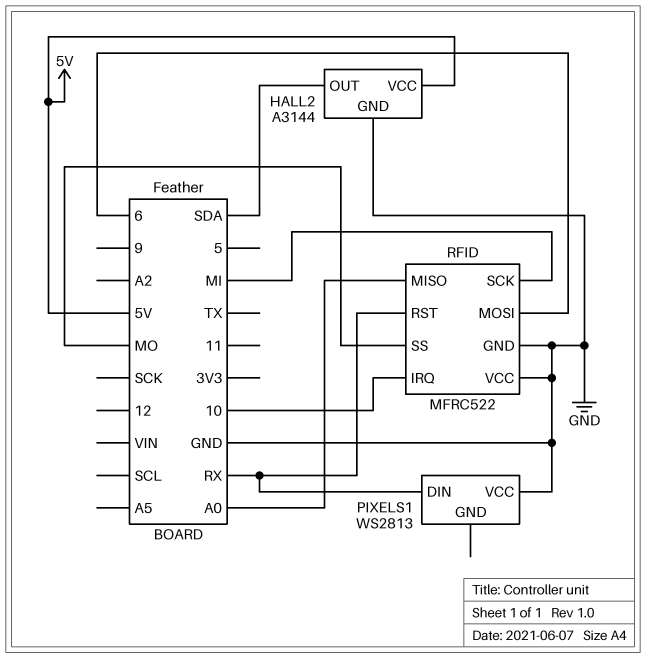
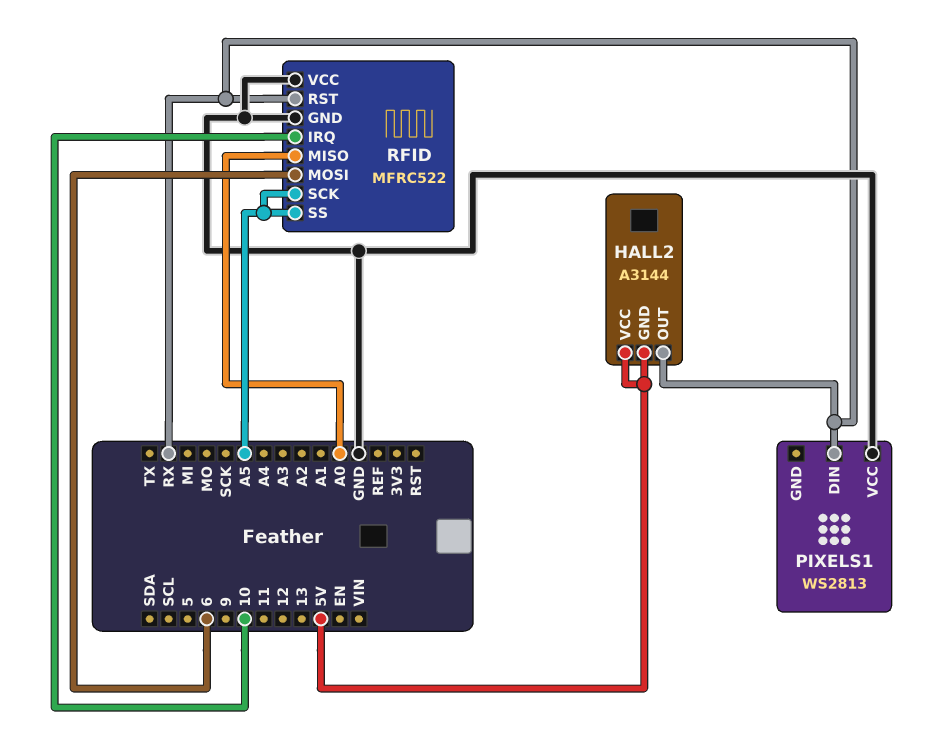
HALL2 pin GND: GND -> 5V
HALL2 pin OUT: SDA -> RX
RFID pin SCK: MI -> A5
RFID pin SS: MO -> A5

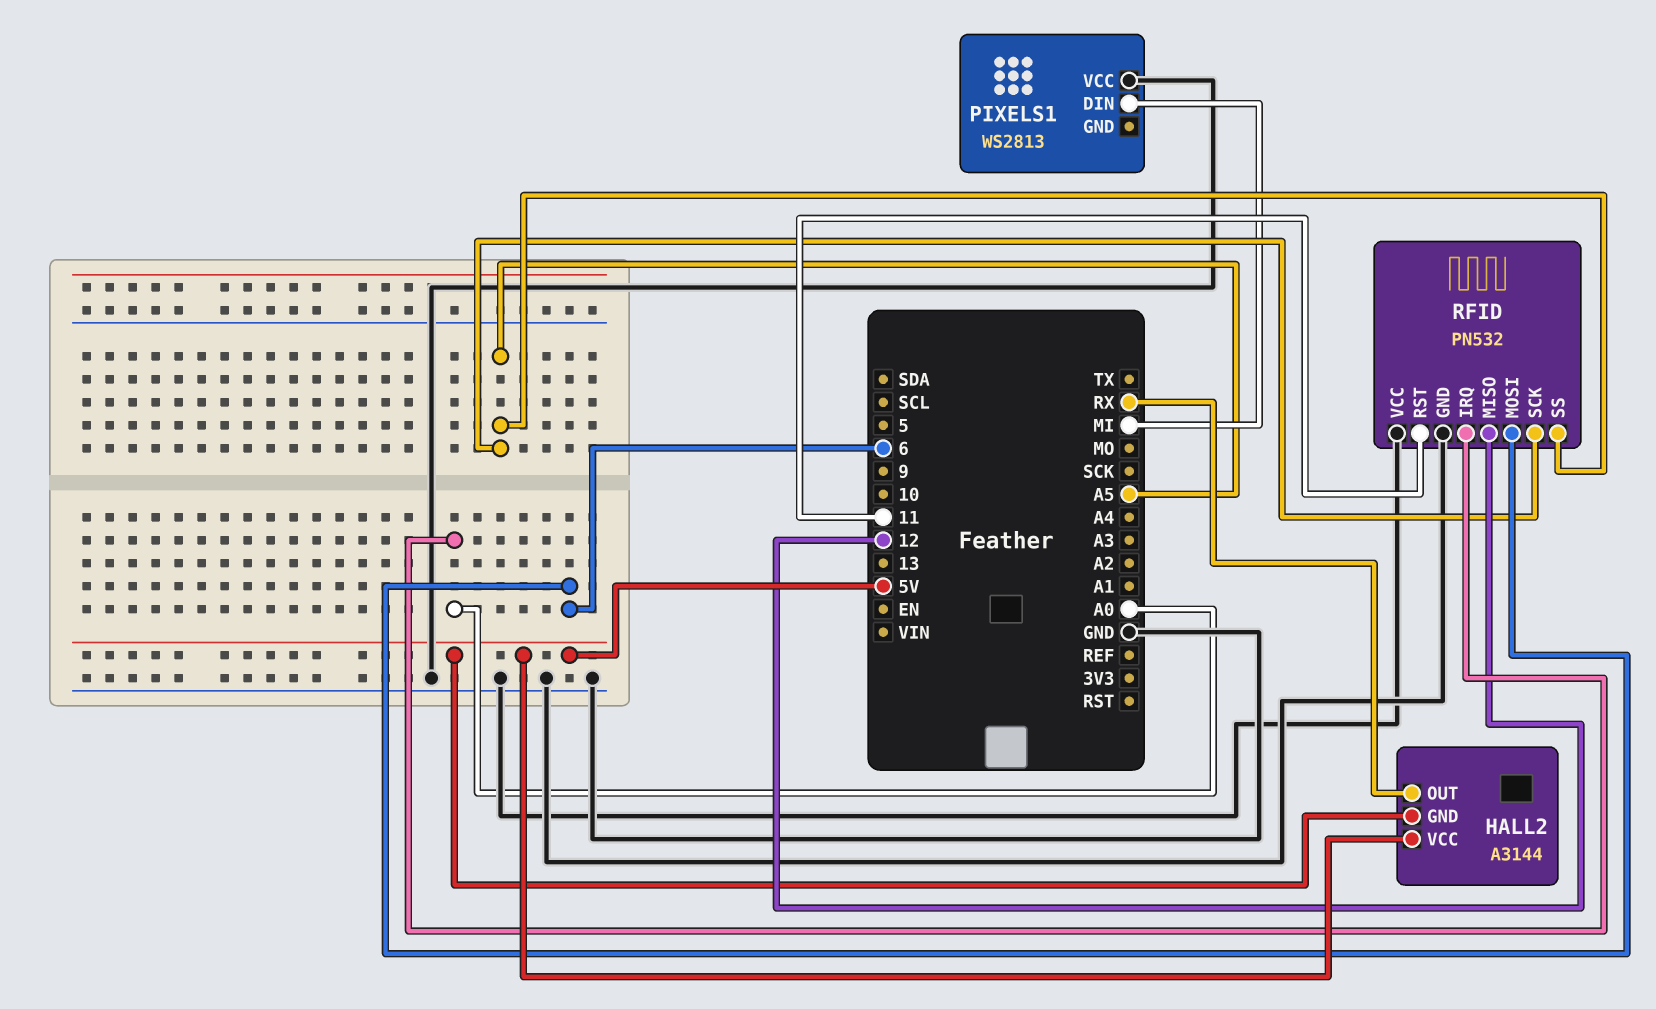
PIXELS1 pin DIN: RX -> MI
RFID: MFRC522 -> PN532
RFID pin IRQ: 10 -> A0
RFID pin MISO: A0 -> 12
RFID pin RST: RX -> 11

